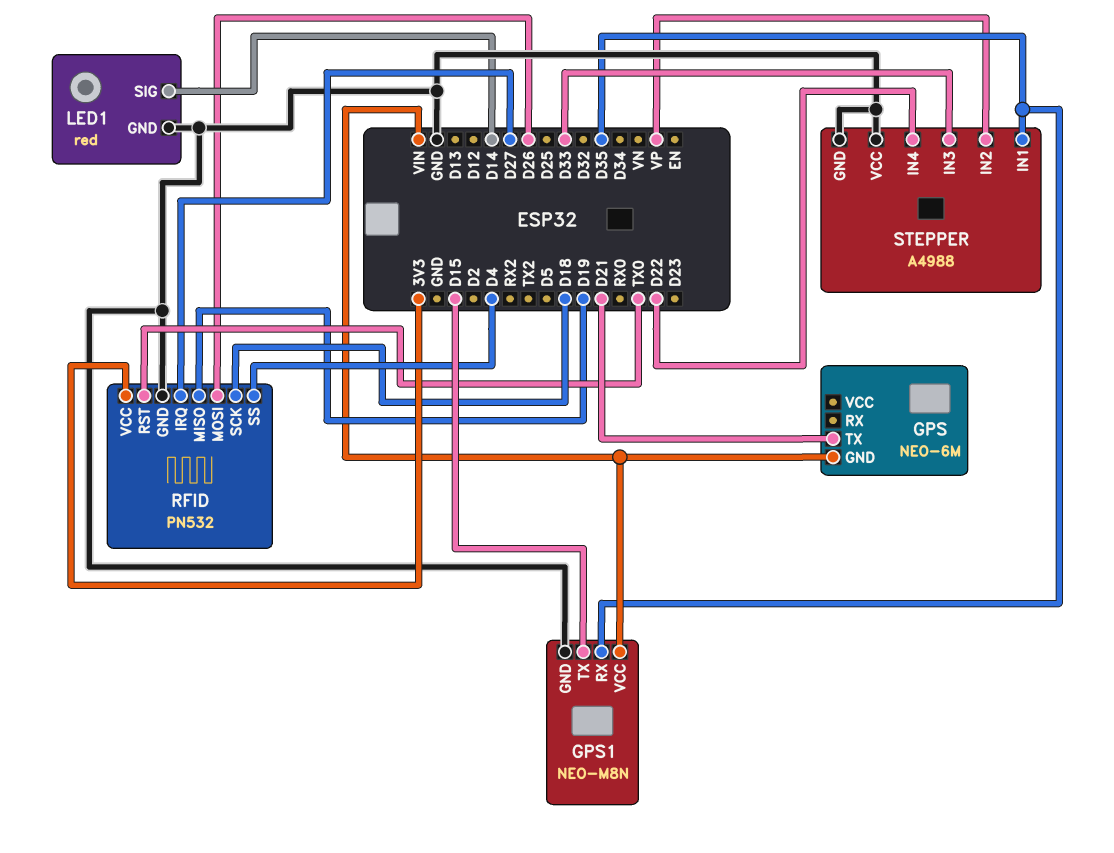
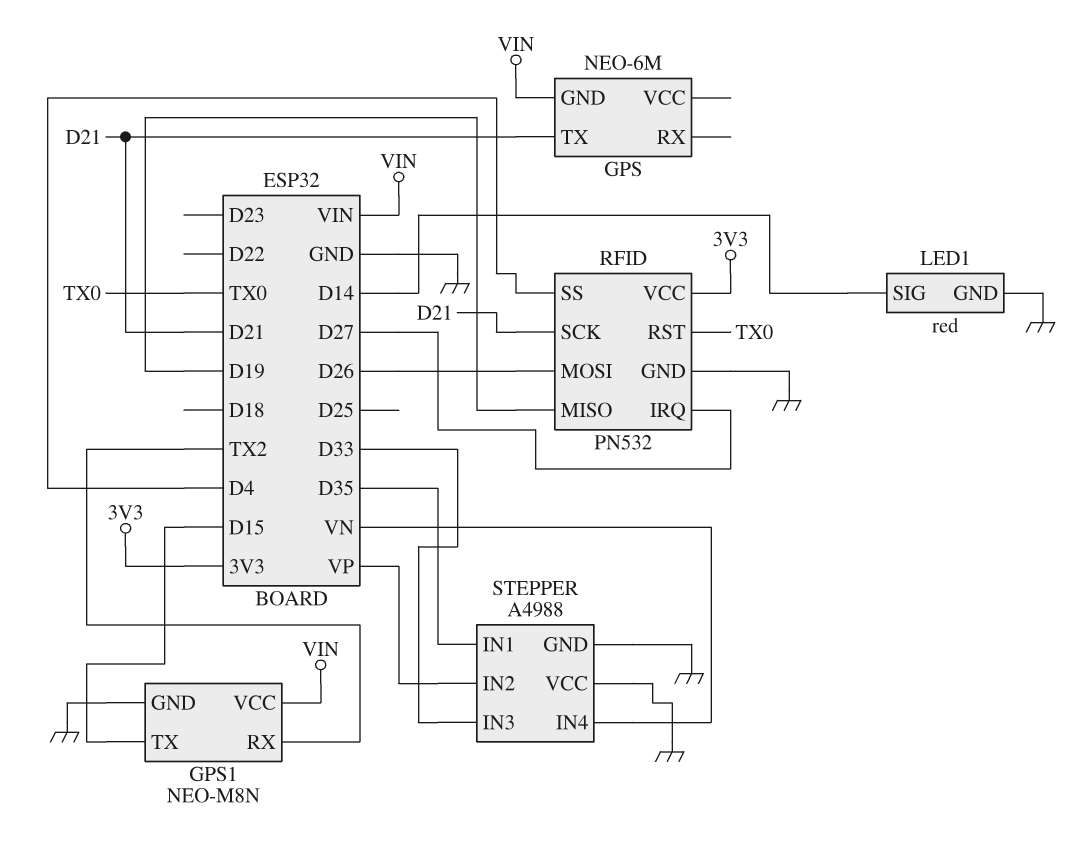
GPS1 pin RX: D35 -> TX2
RFID pin SCK: D18 -> D21
STEPPER pin IN4: D22 -> VN

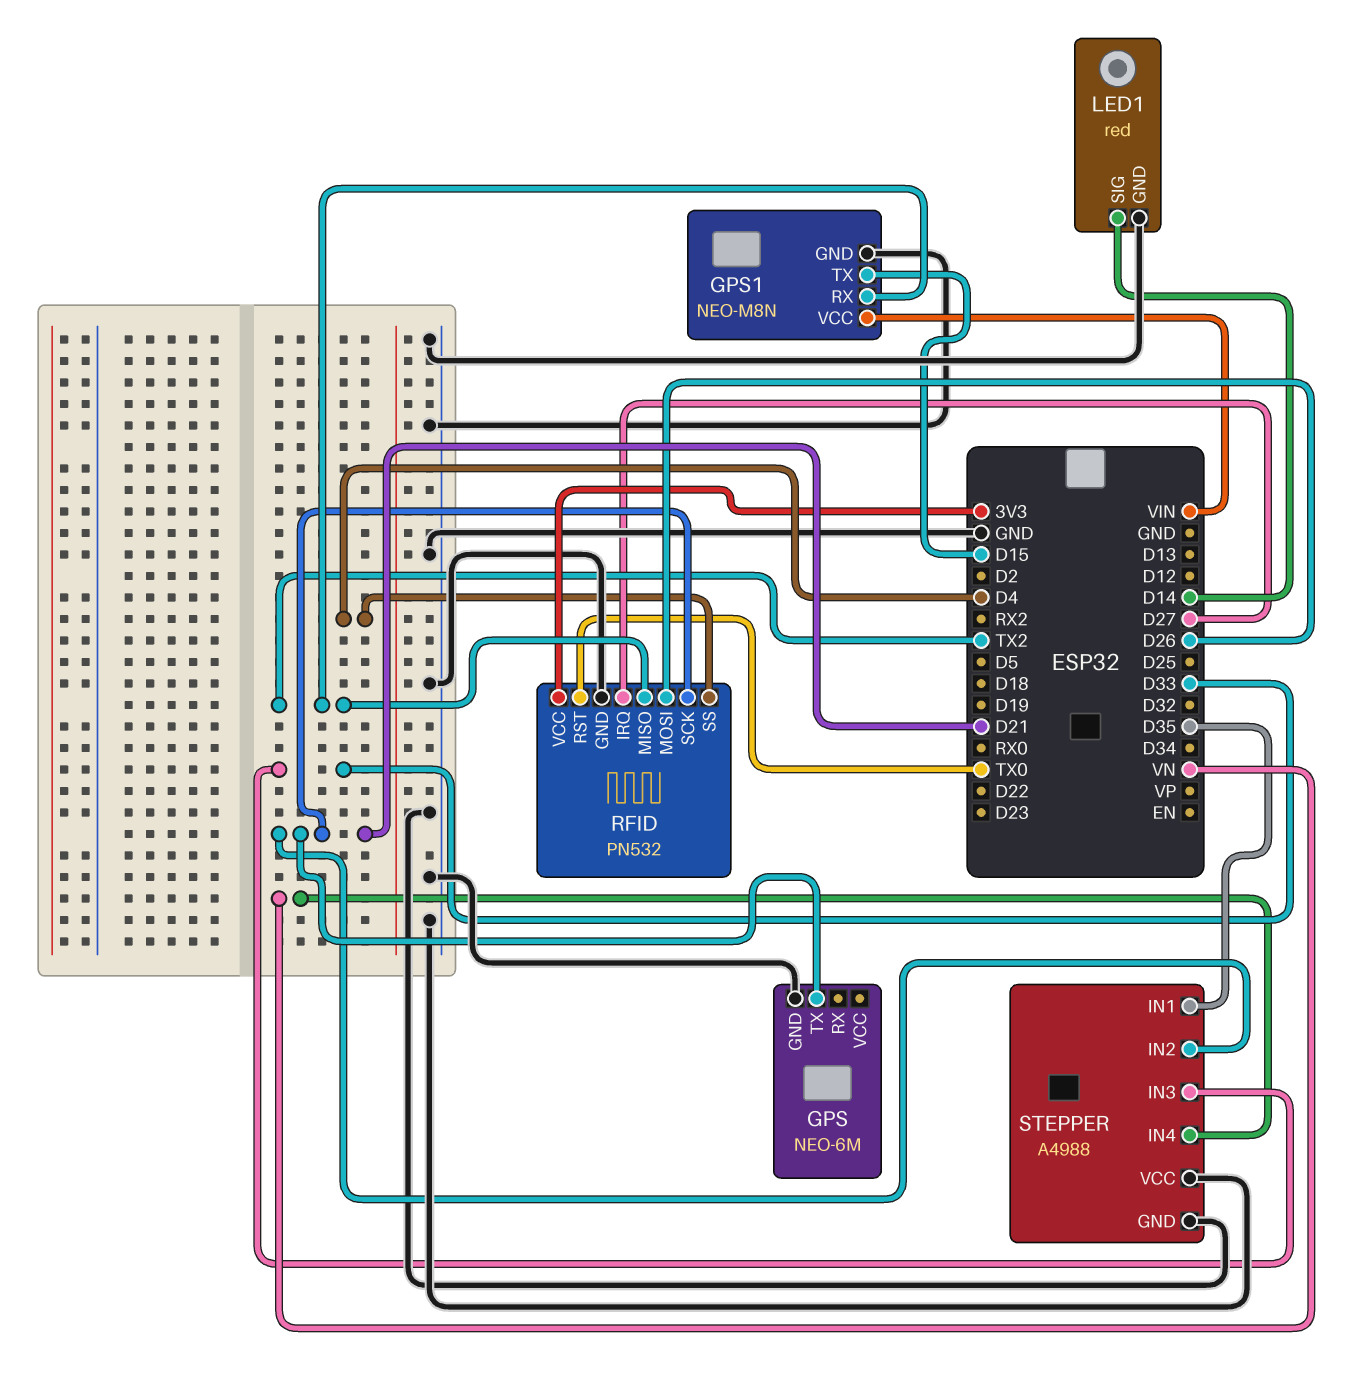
GPS pin GND: VIN -> GND
RFID pin MISO: D19 -> TX2
STEPPER pin IN2: VP -> D21

